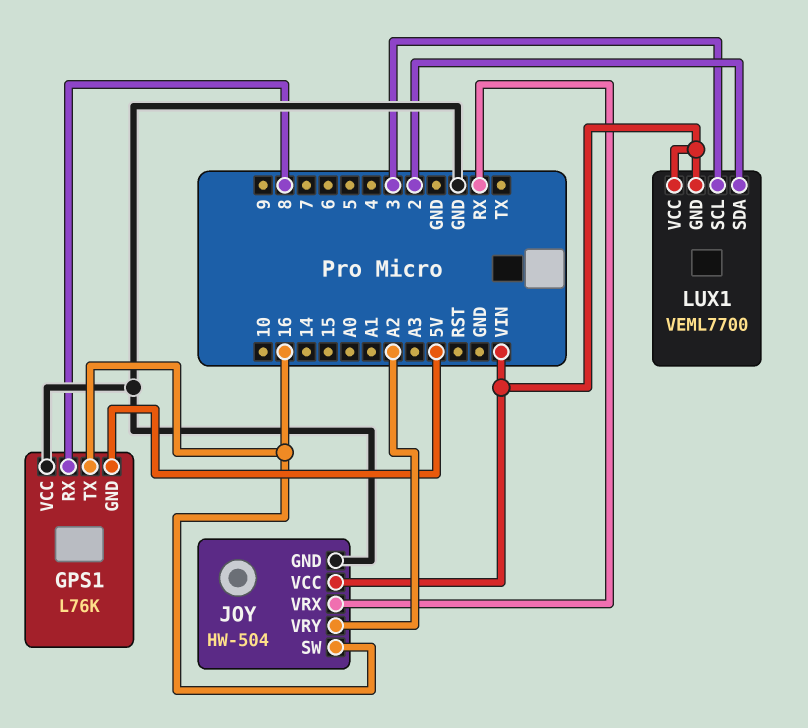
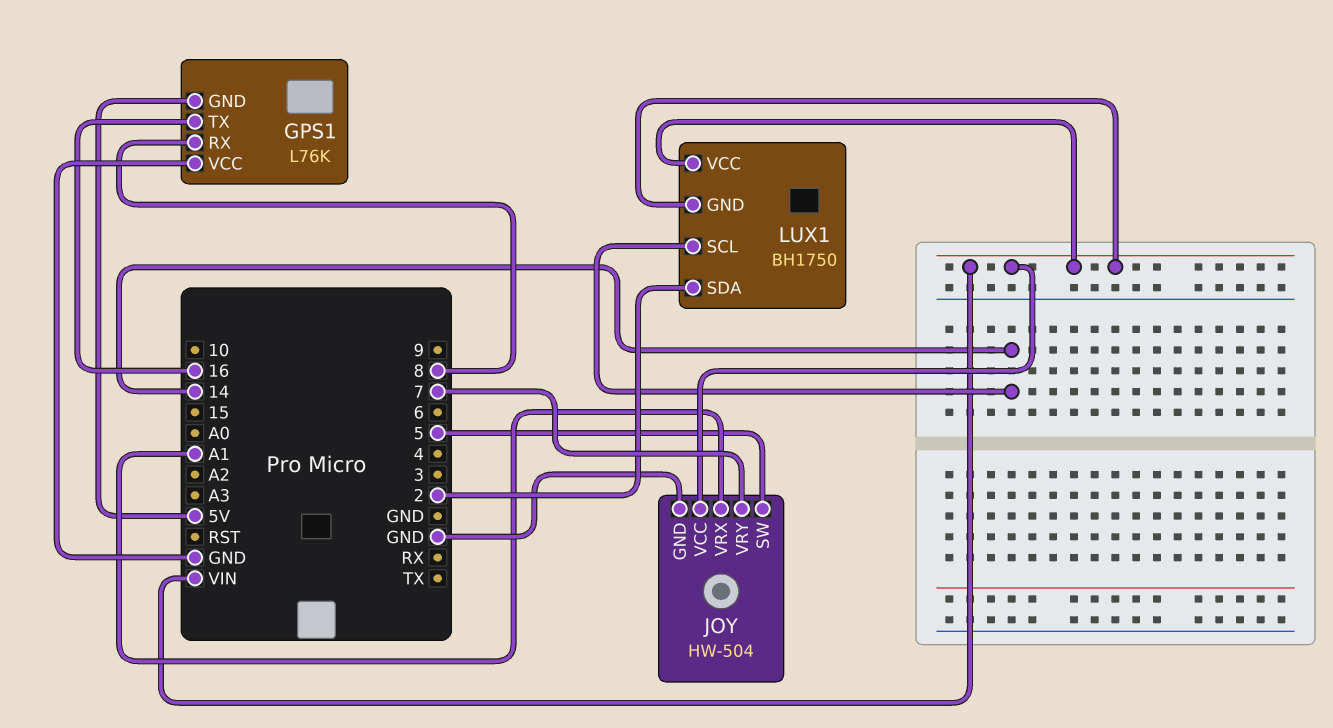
JOY pin SW: 16 -> 5
JOY pin VRX: RX -> A1
JOY pin VRY: A2 -> 7
LUX1: VEML7700 -> BH1750
LUX1 pin SCL: 3 -> 14

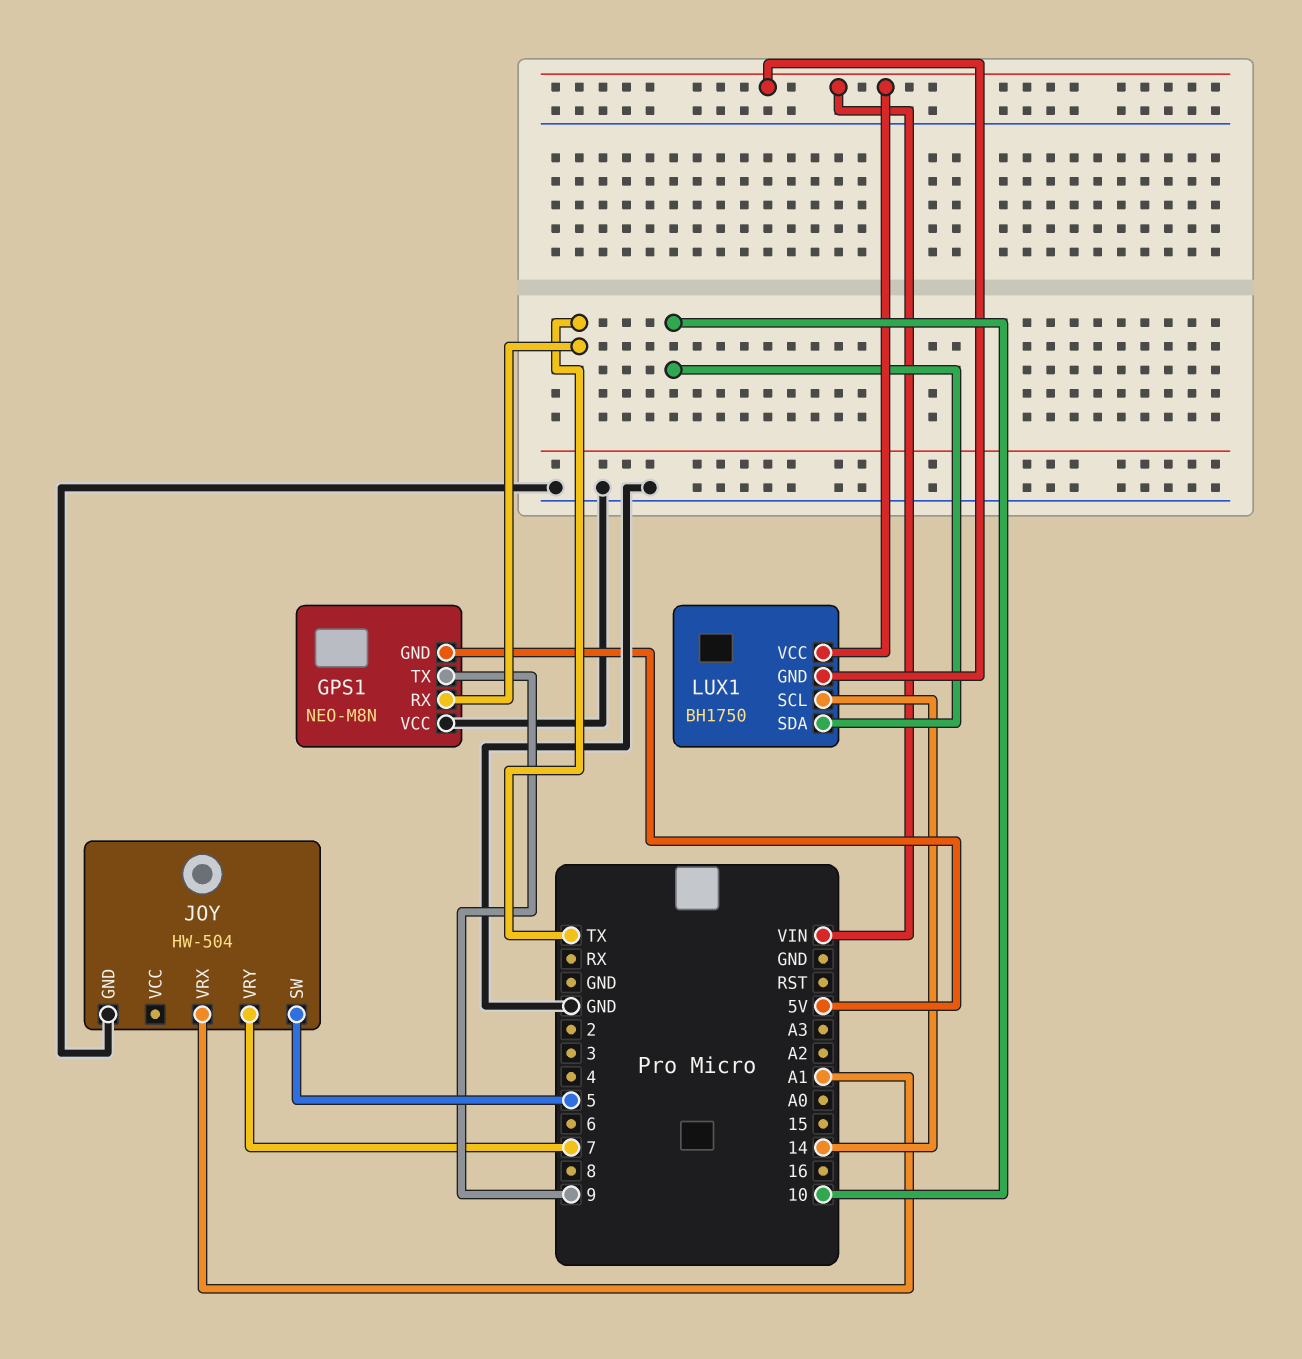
GPS1: L76K -> NEO-M8N
GPS1 pin RX: 8 -> TX
GPS1 pin TX: 16 -> 9
JOY pin VCC: VIN -> none
LUX1 pin SDA: 2 -> 10

